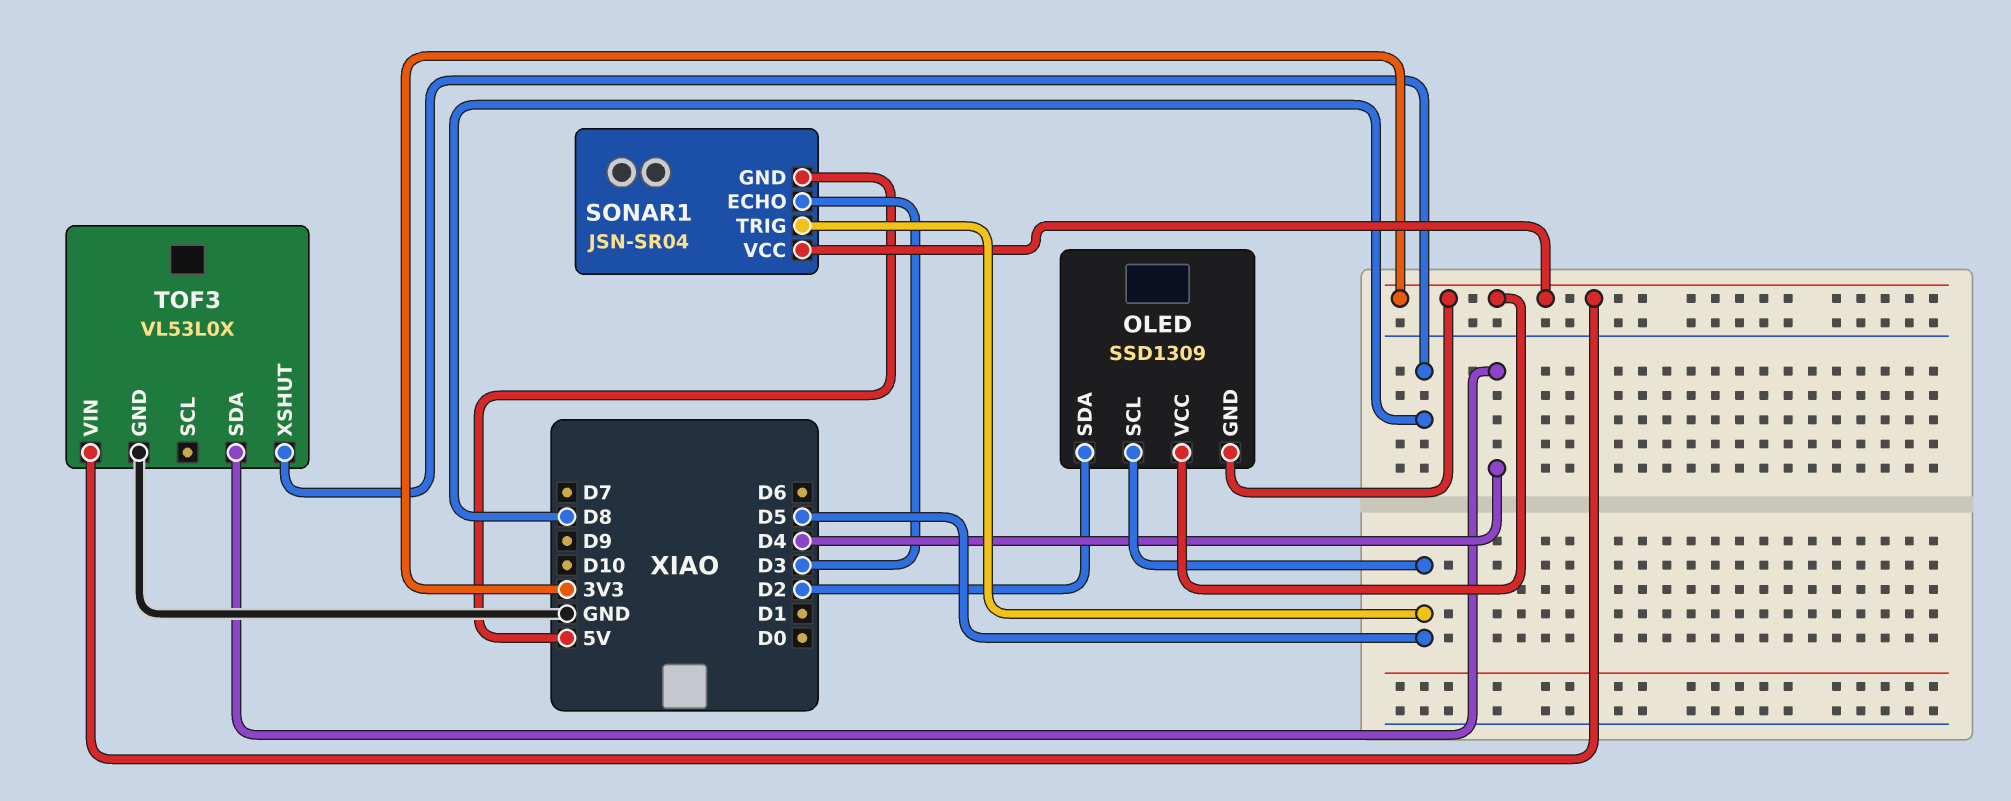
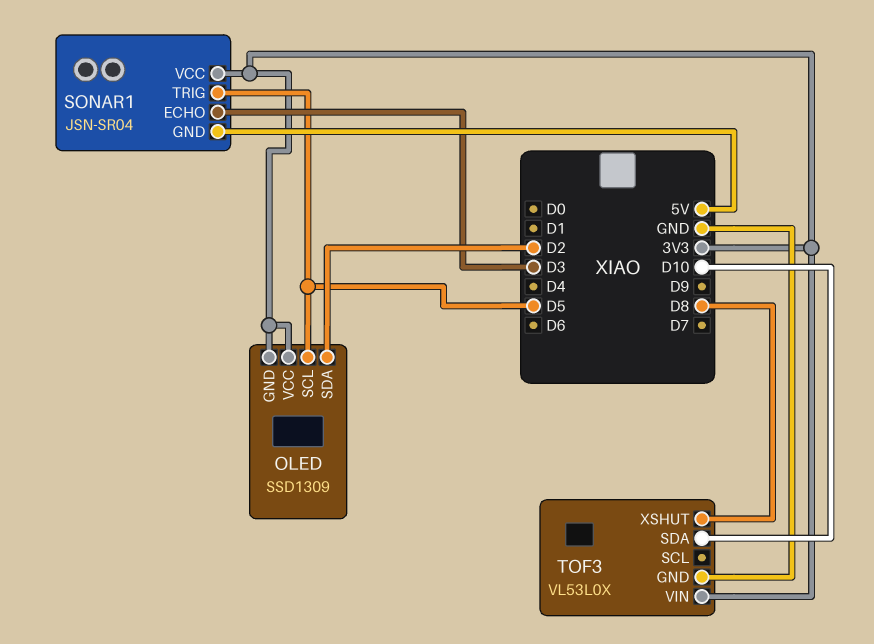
TOF3 pin SDA: D4 -> D10

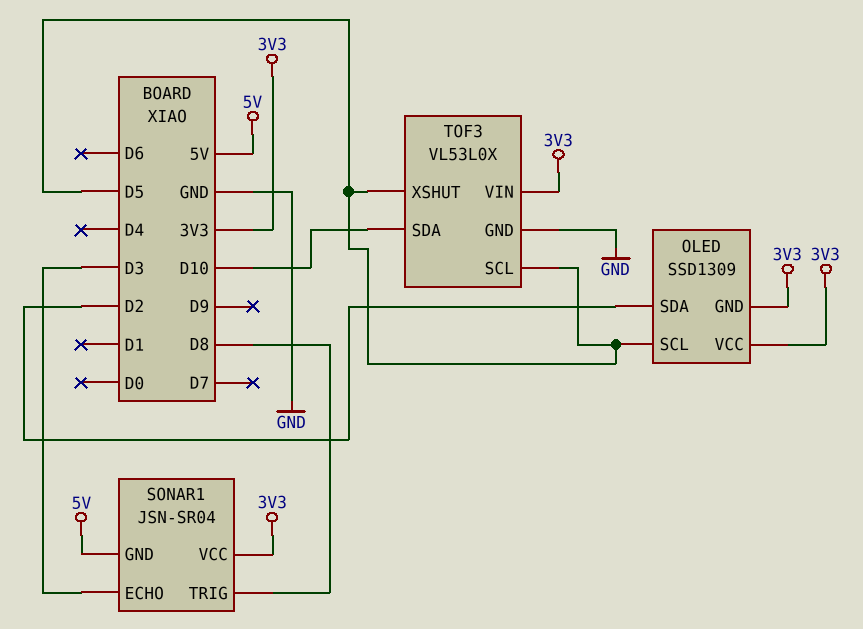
SONAR1 pin TRIG: D5 -> D8
TOF3 pin SCL: none -> D5
TOF3 pin XSHUT: D8 -> D5

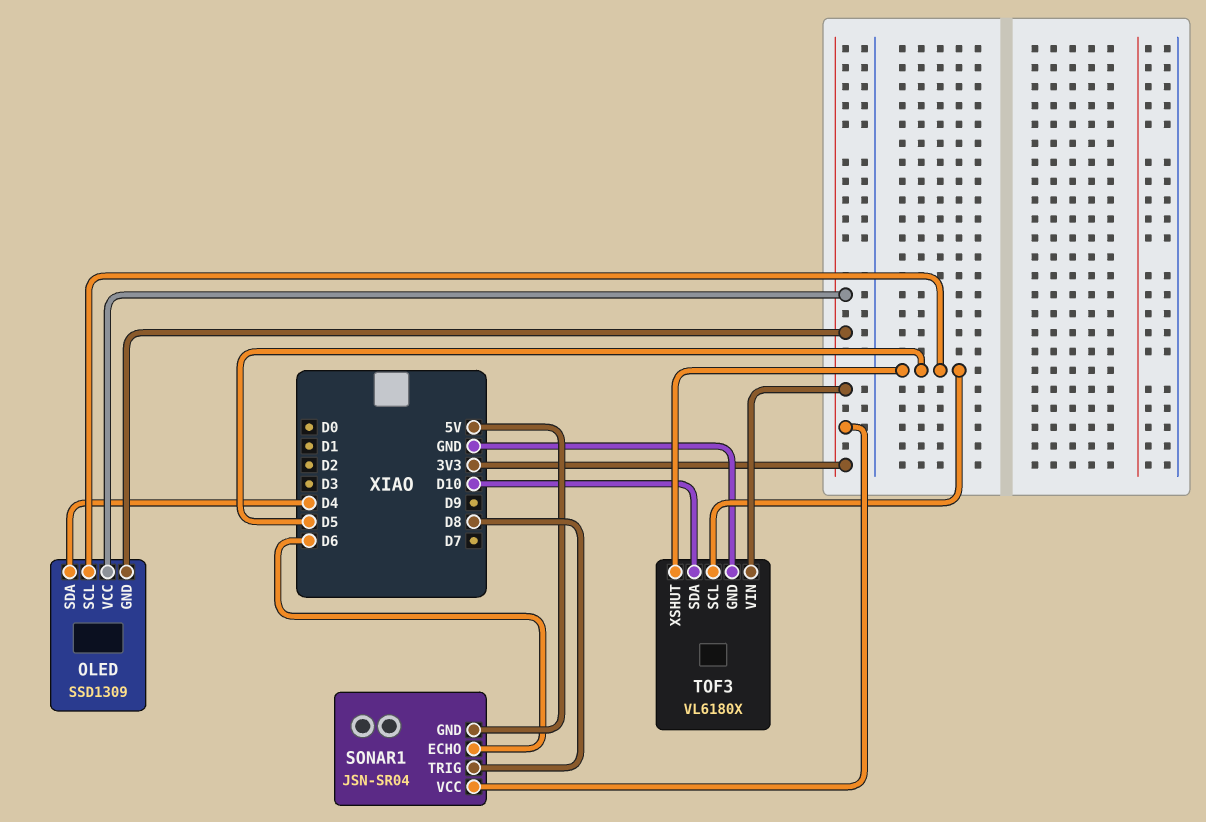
OLED pin SDA: D2 -> D4
SONAR1 pin ECHO: D3 -> D6
TOF3: VL53L0X -> VL6180X

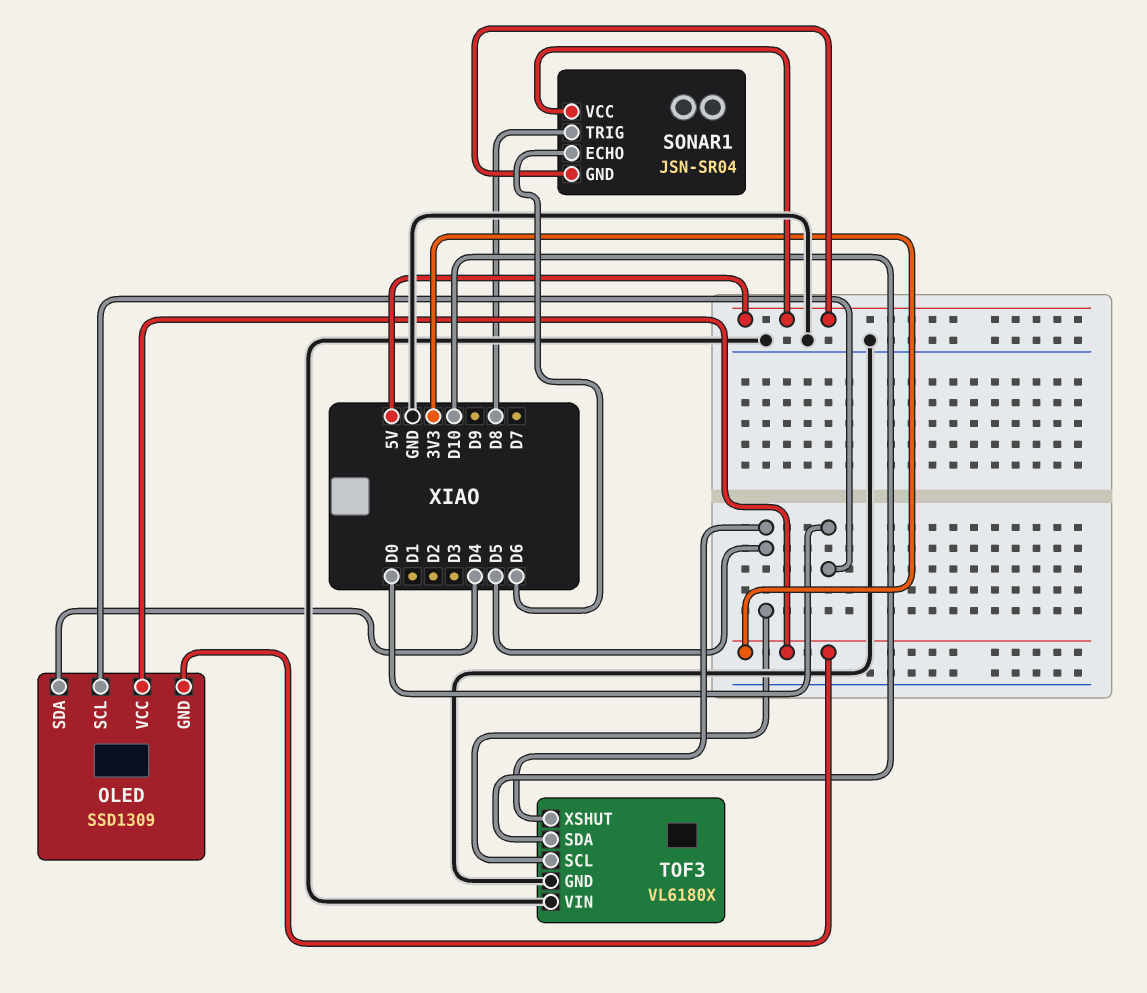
OLED pin SCL: D5 -> D0
SONAR1 pin VCC: 3V3 -> 5V
TOF3 pin VIN: 3V3 -> GND

